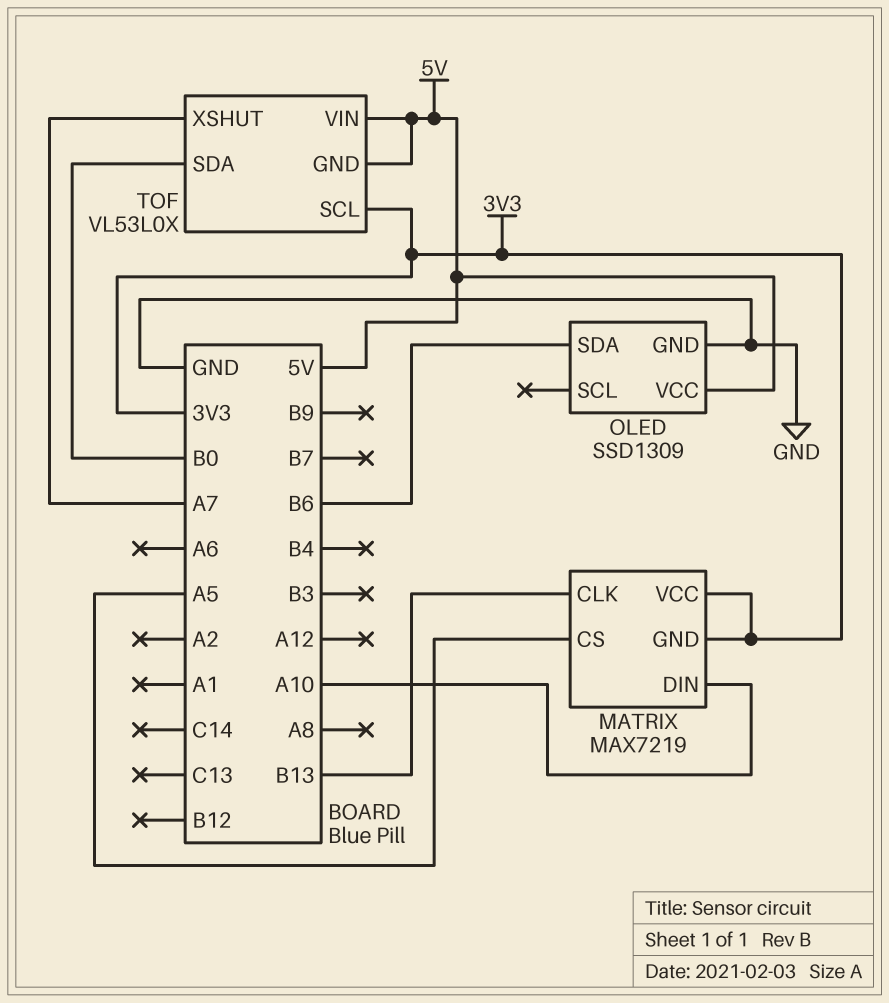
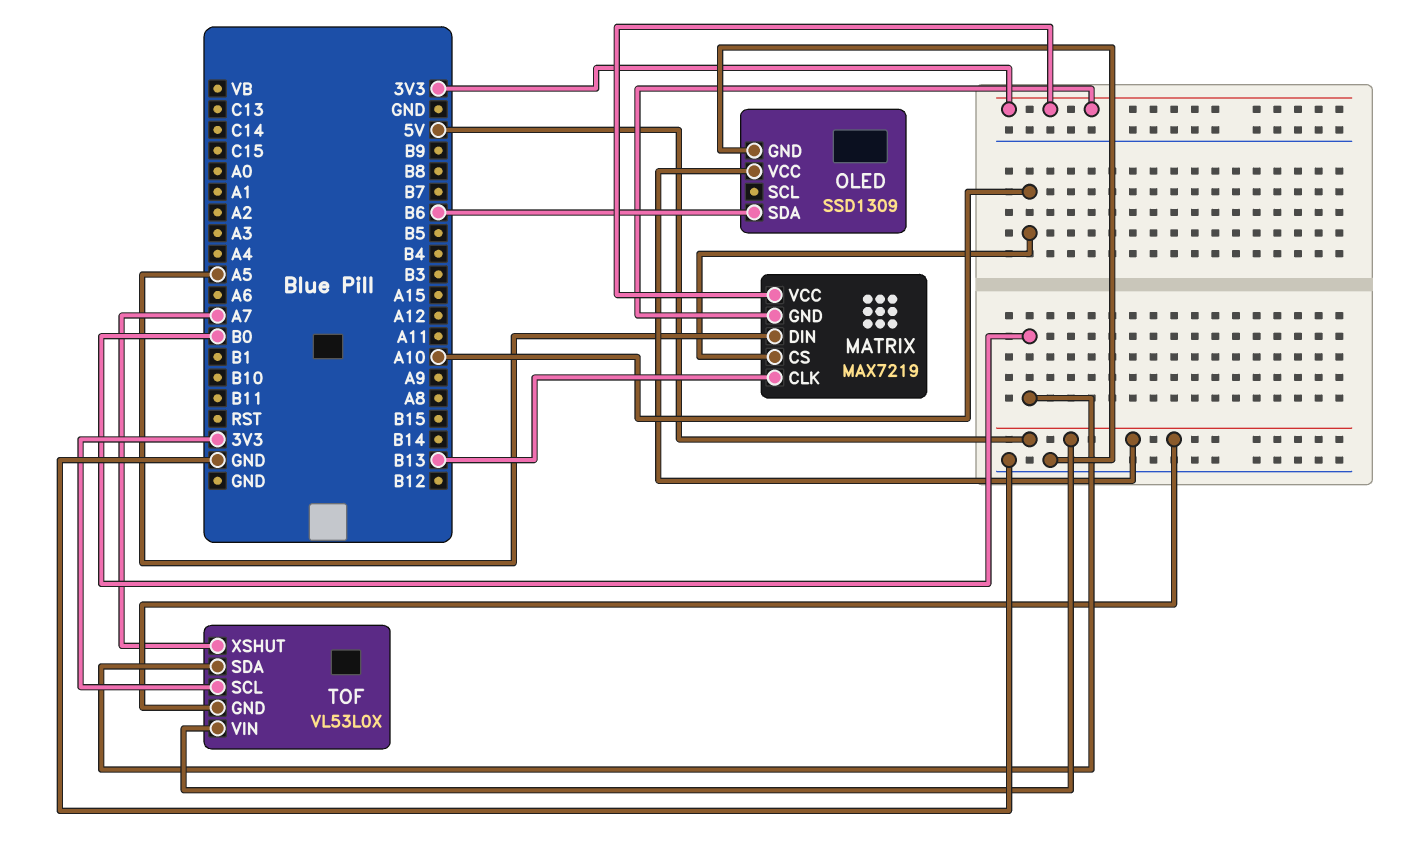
MATRIX pin CS: A5 -> A10
MATRIX pin DIN: A10 -> A5

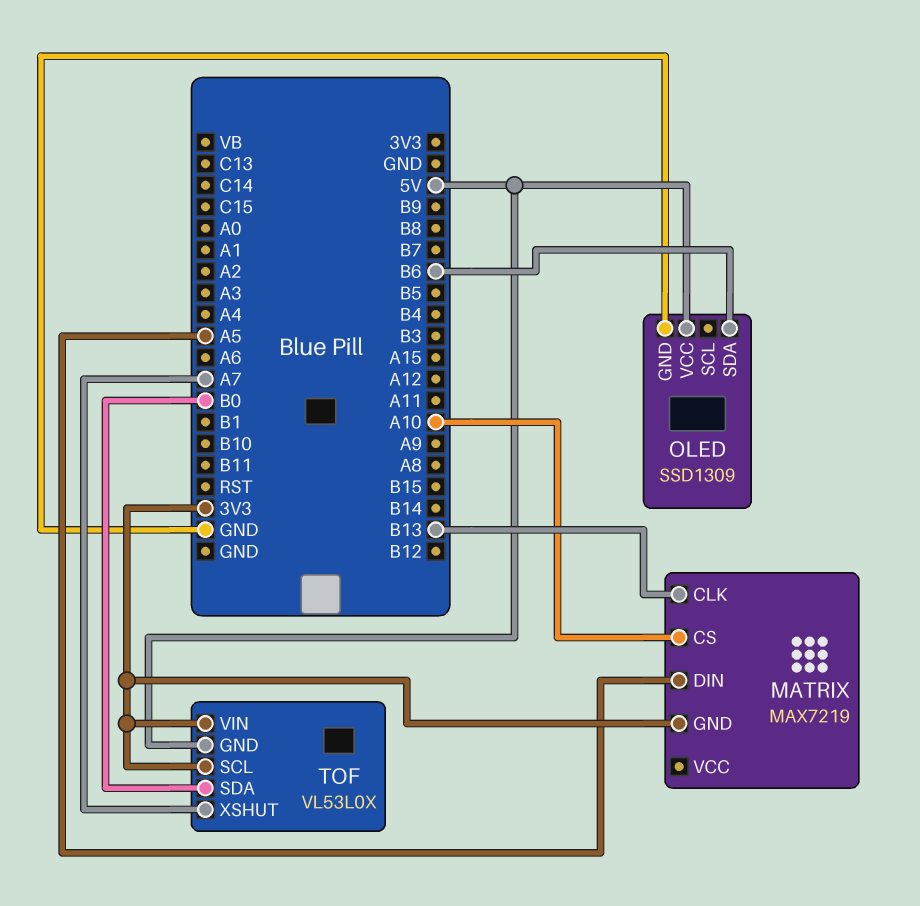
MATRIX pin VCC: 3V3 -> none
TOF pin VIN: 5V -> 3V3

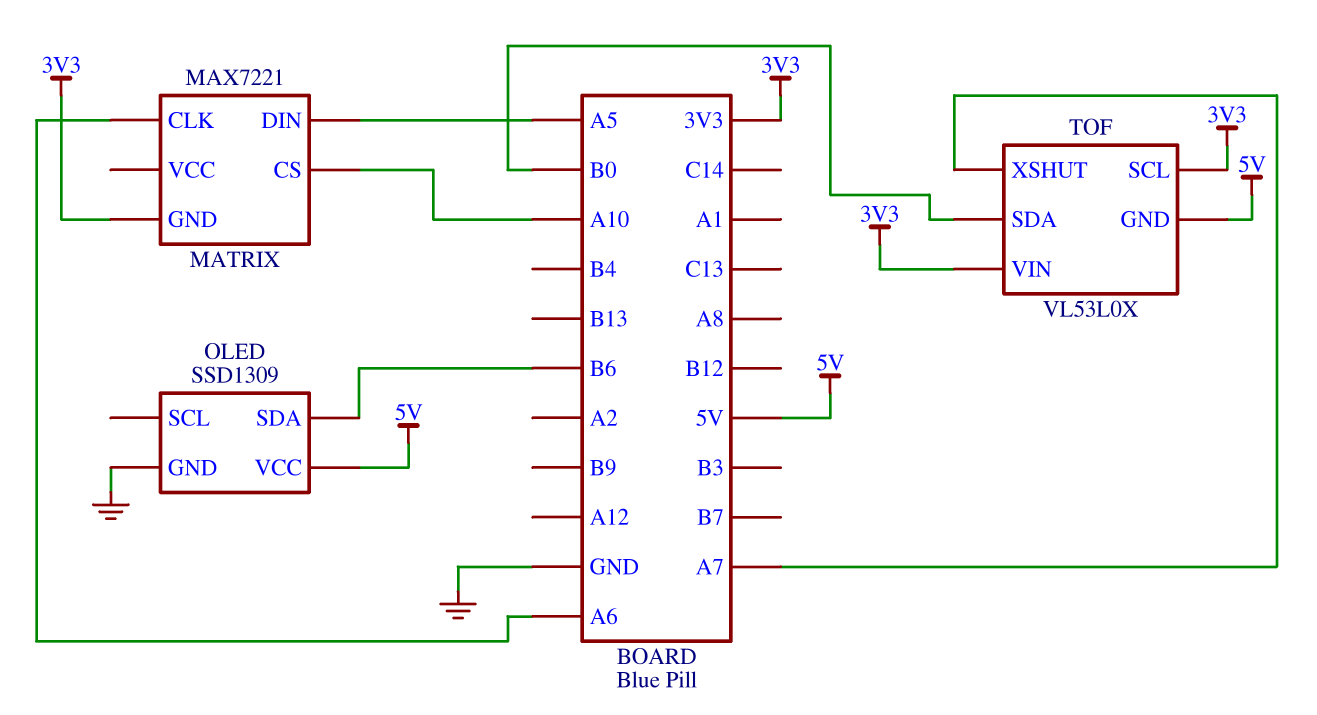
MATRIX: MAX7219 -> MAX7221
MATRIX pin CLK: B13 -> A6

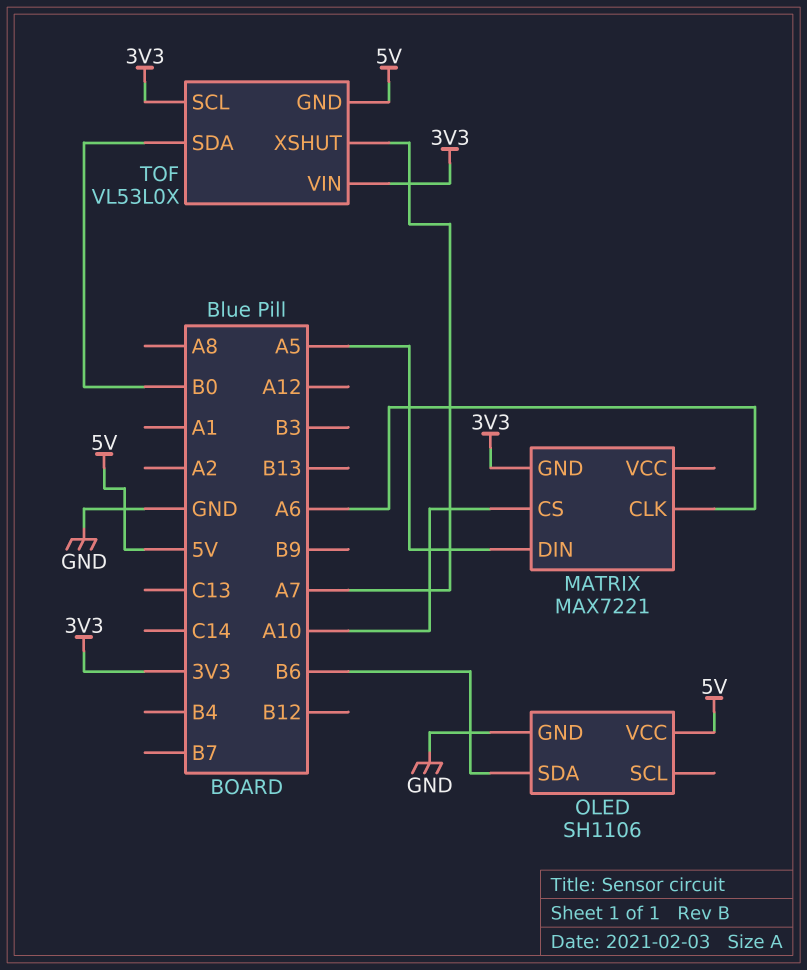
OLED: SSD1309 -> SH1106

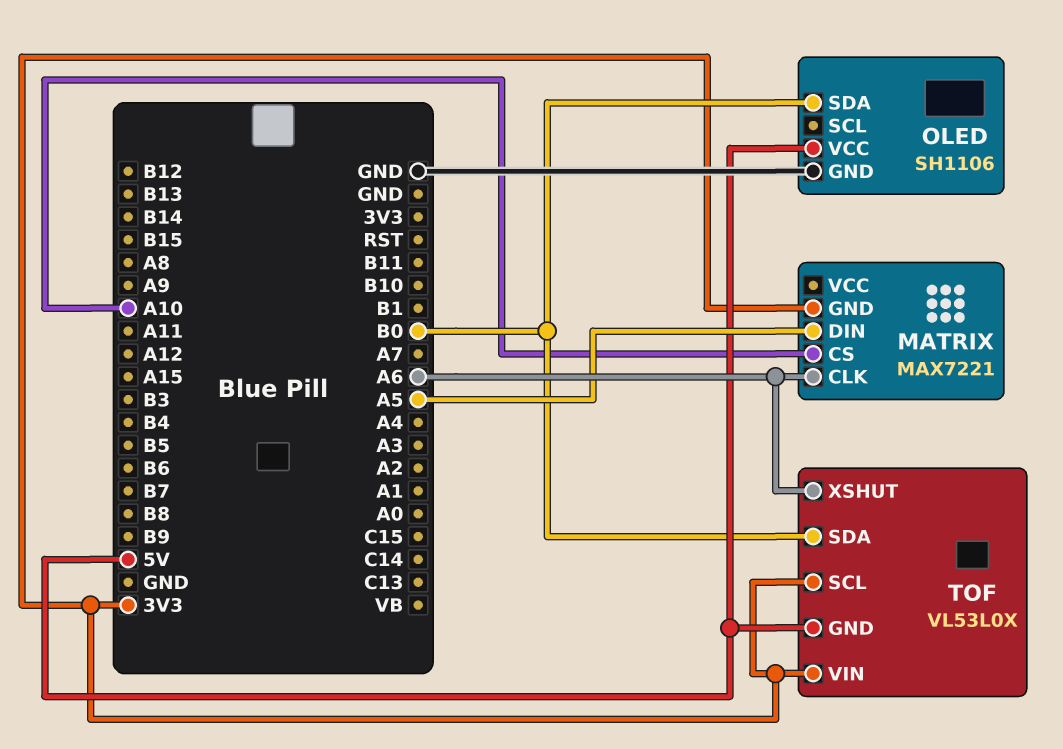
OLED pin SDA: B6 -> B0
TOF pin XSHUT: A7 -> A6

